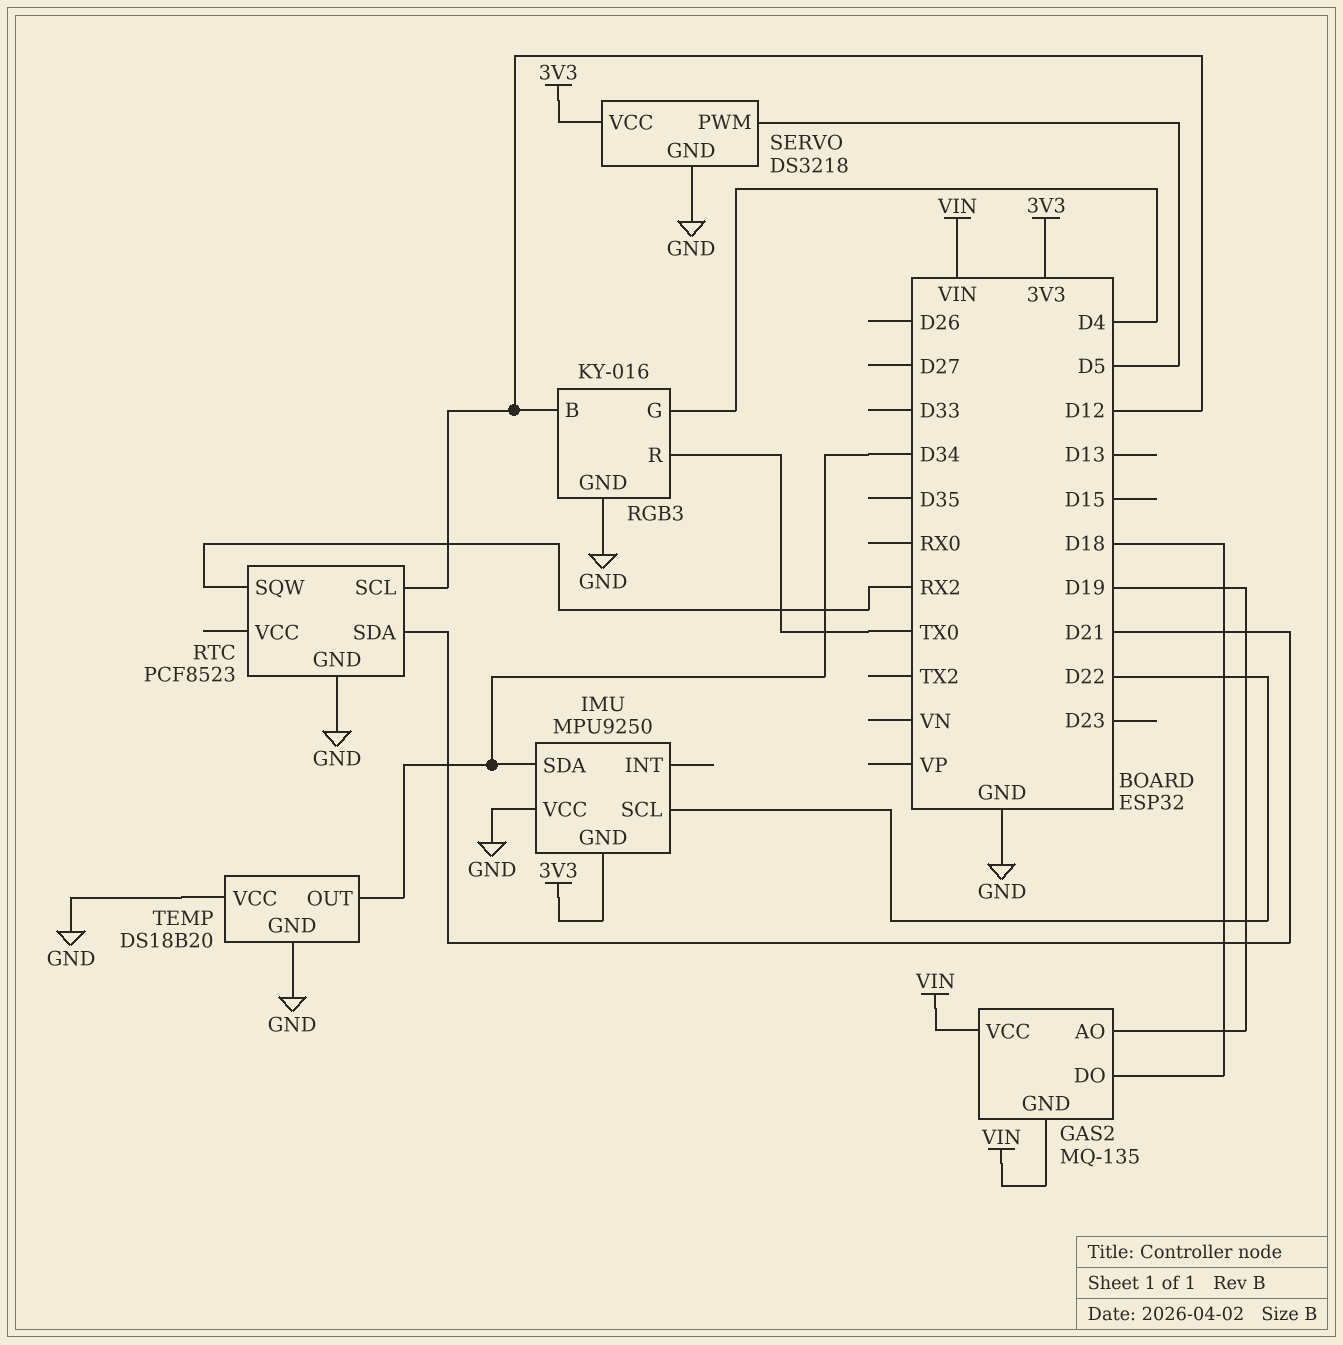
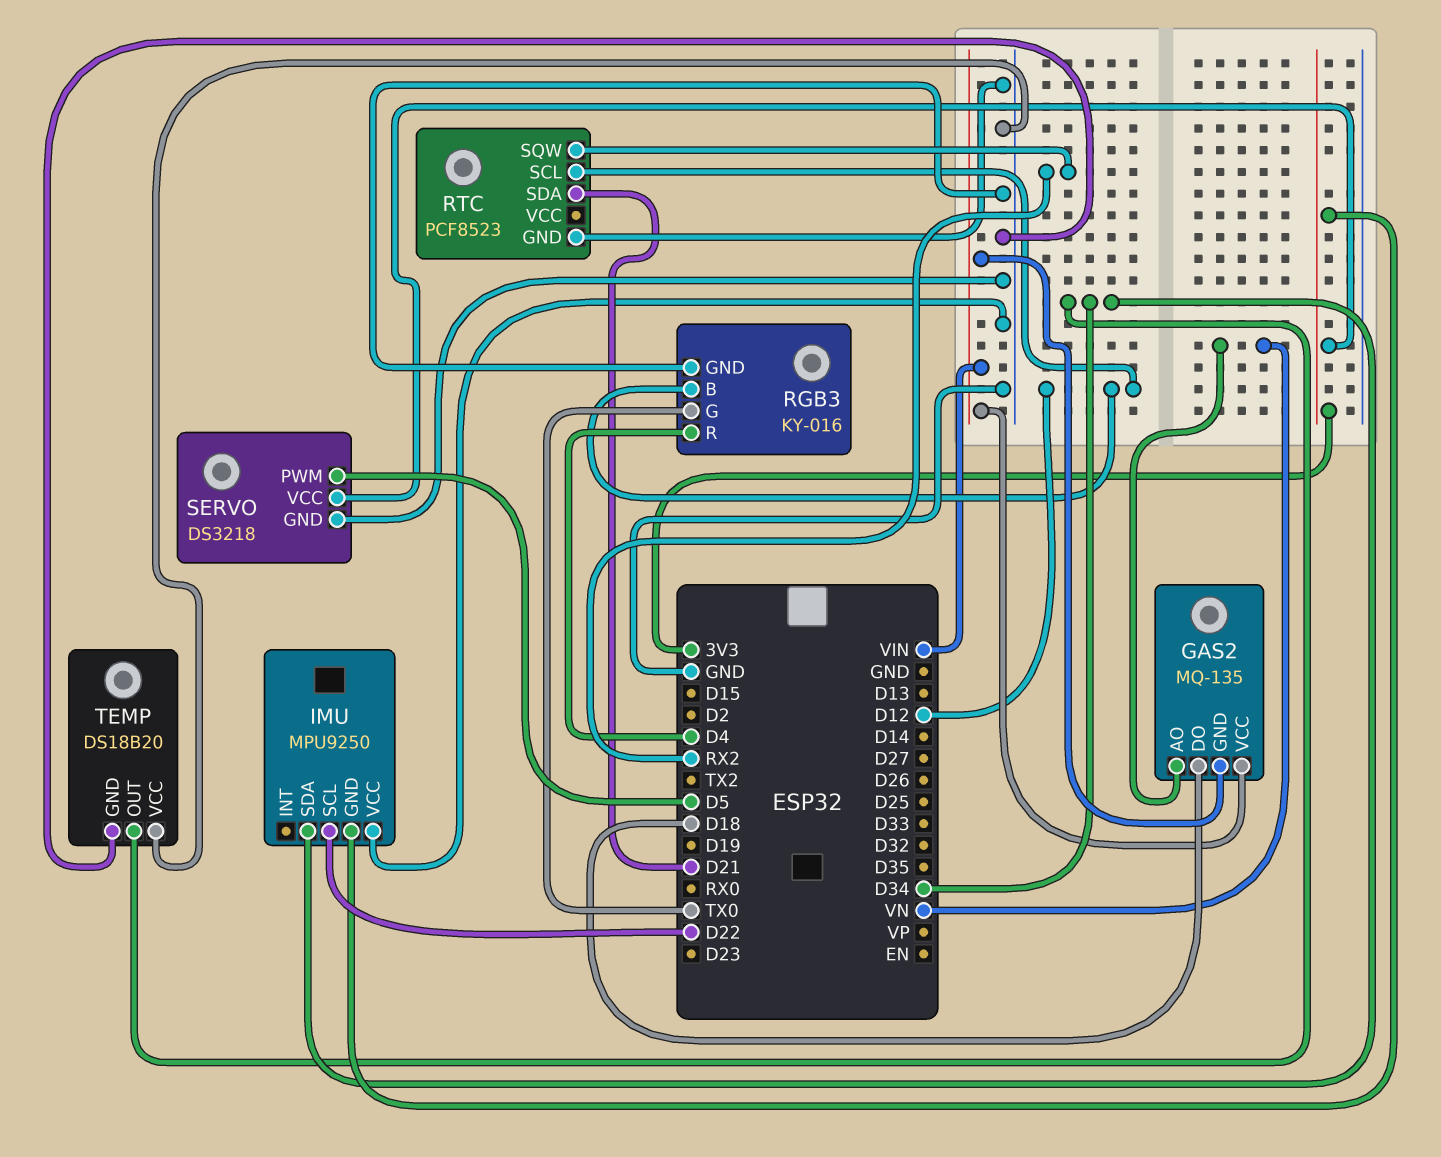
GAS2 pin AO: D19 -> VN
RGB3 pin G: D4 -> TX0
RGB3 pin R: TX0 -> D4

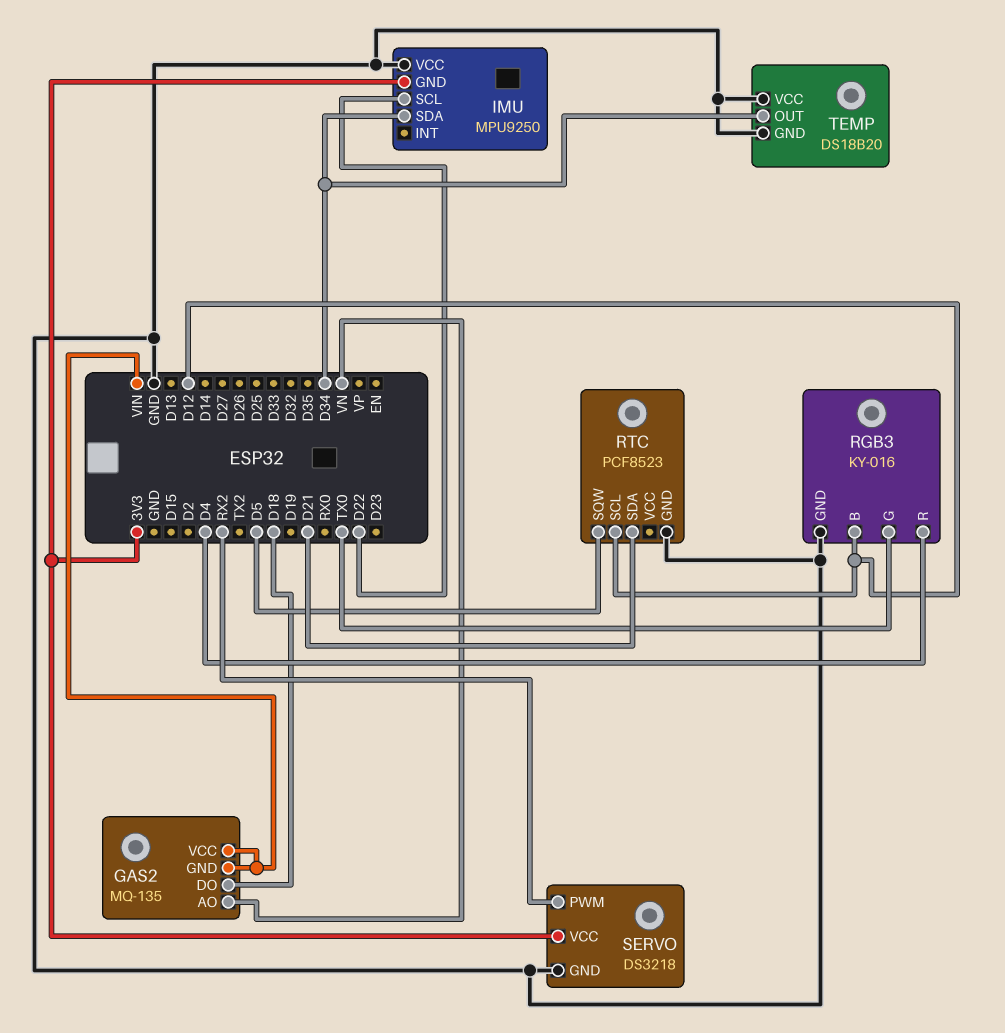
RTC pin SQW: RX2 -> D5
SERVO pin PWM: D5 -> RX2

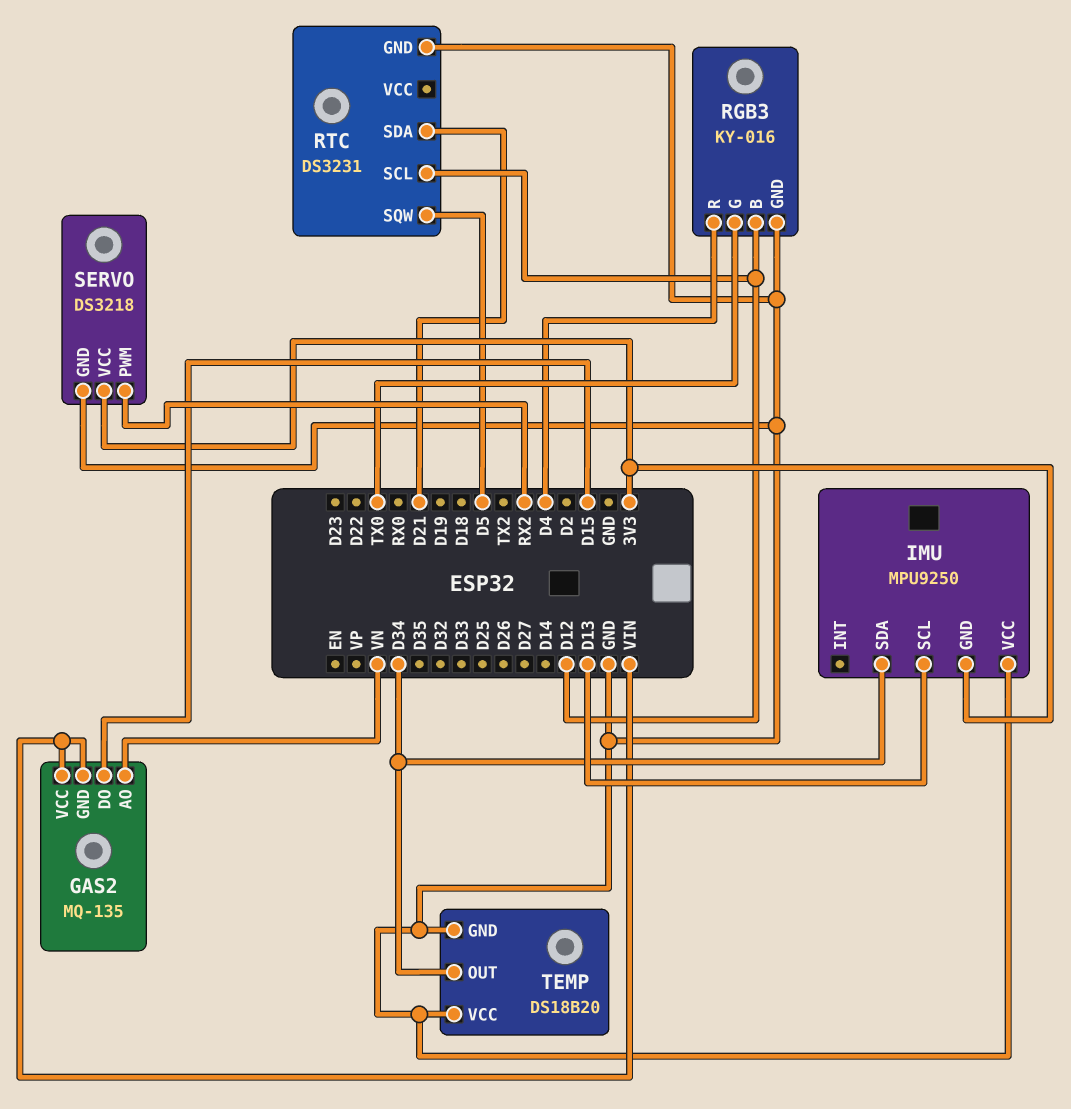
GAS2 pin DO: D18 -> D15
IMU pin SCL: D22 -> D13
RTC: PCF8523 -> DS3231

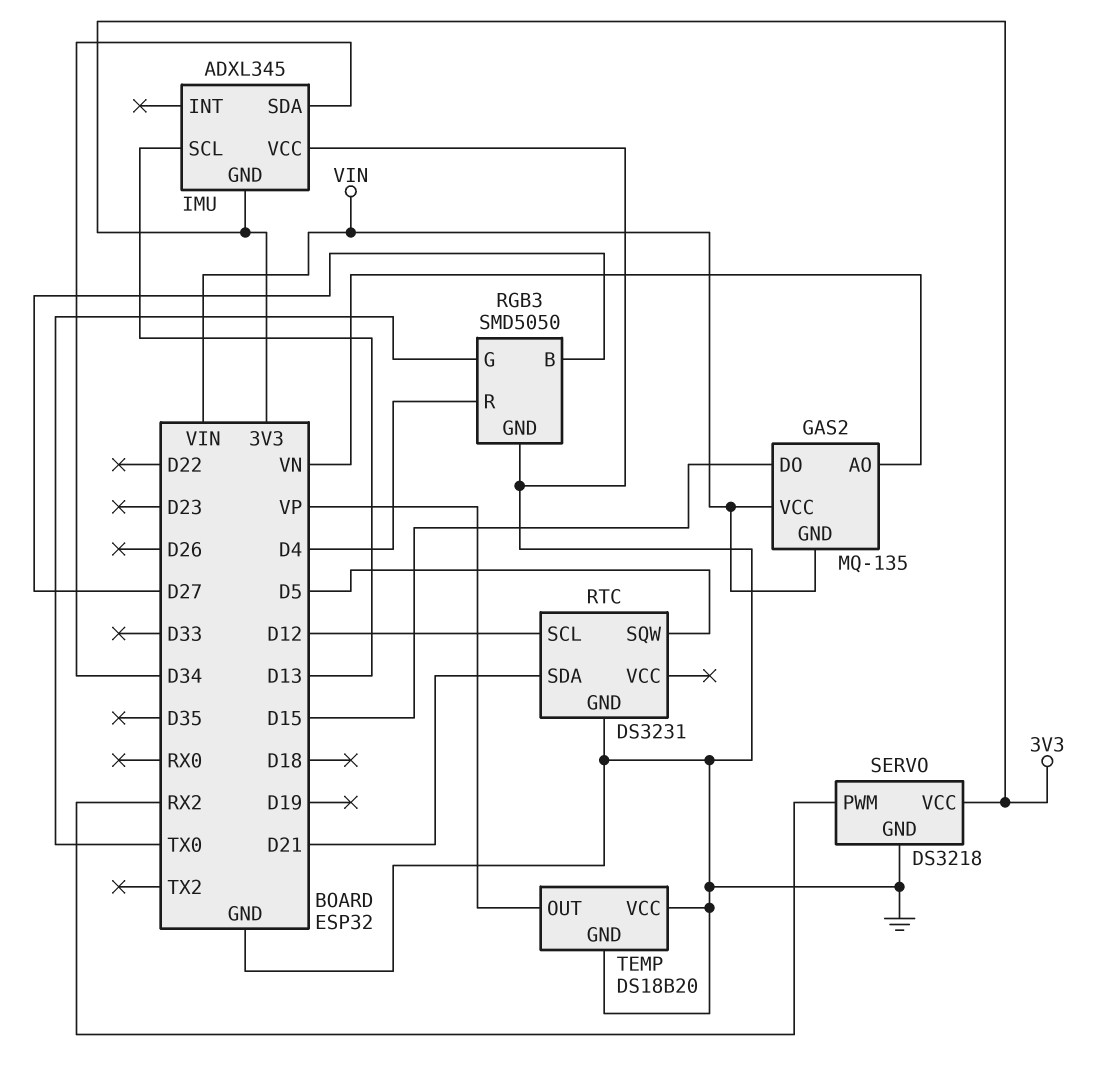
IMU: MPU9250 -> ADXL345
RGB3: KY-016 -> SMD5050
RGB3 pin B: D12 -> D27
TEMP pin OUT: D34 -> VP

